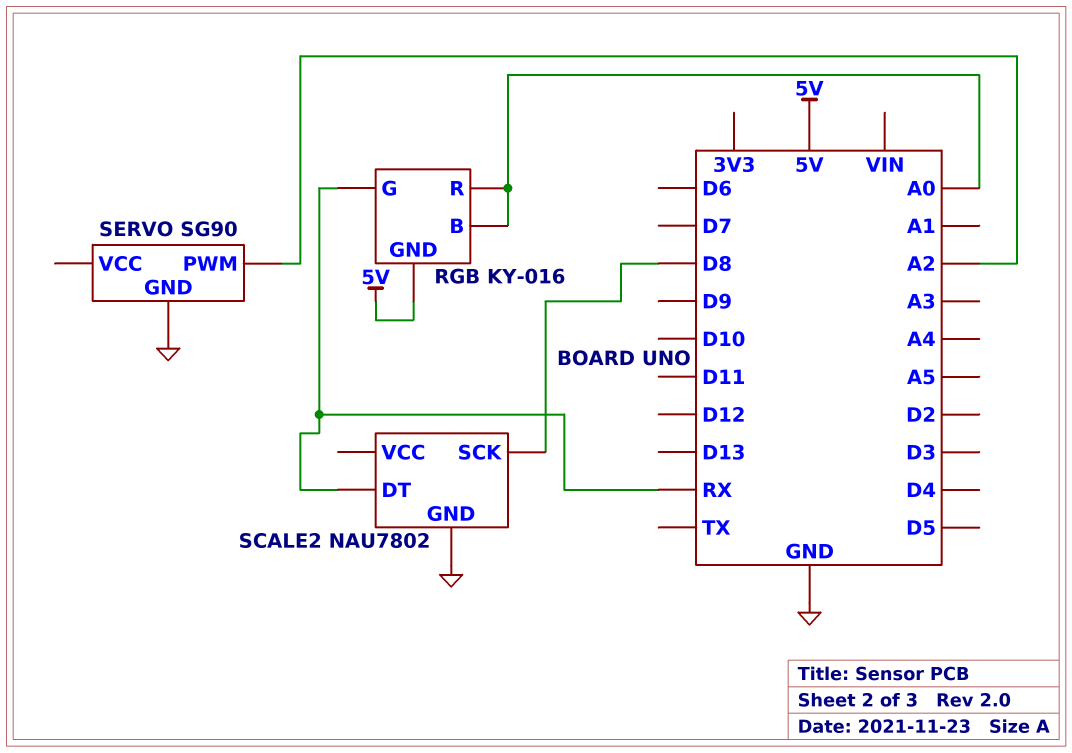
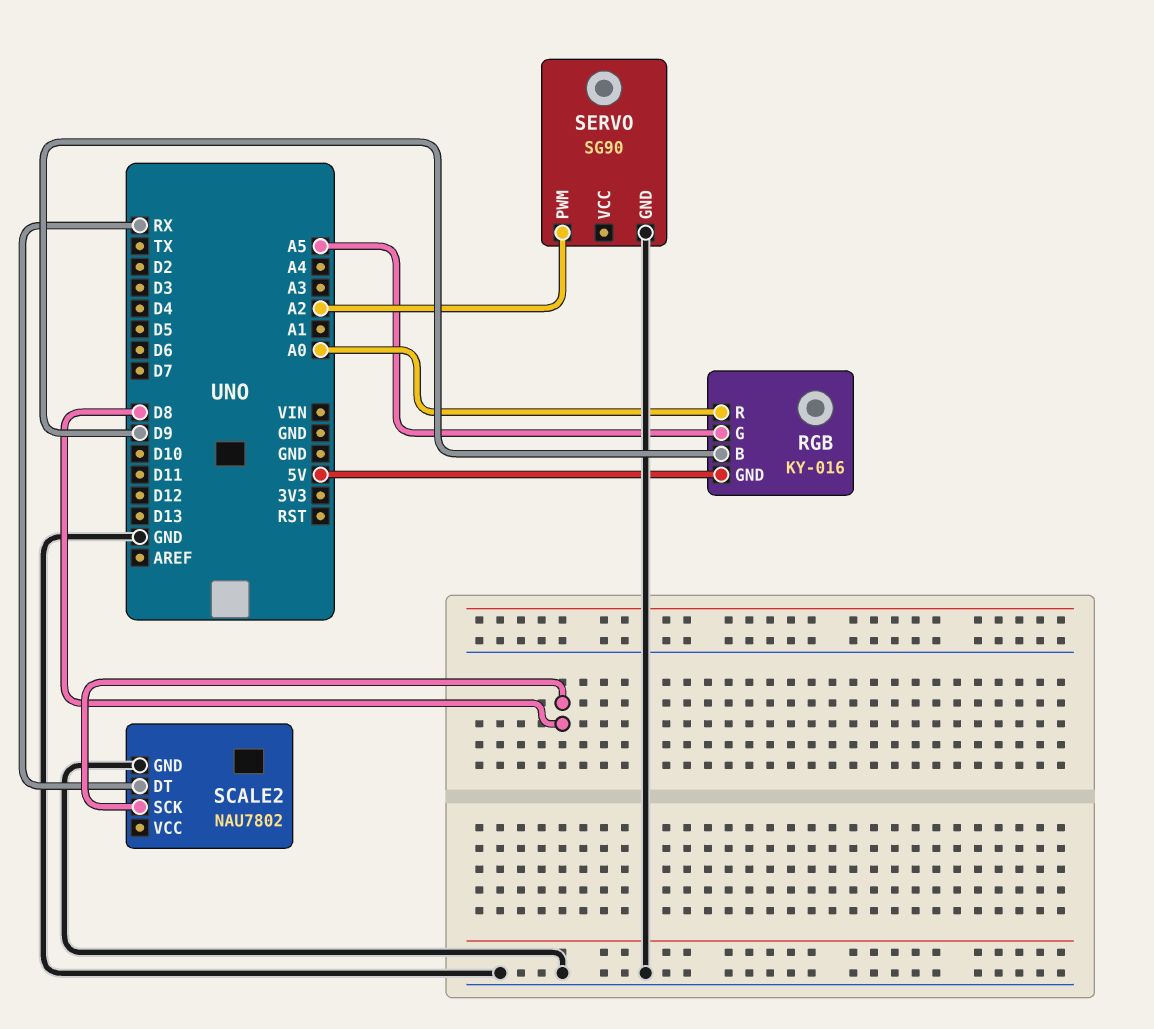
RGB pin B: A0 -> D9
RGB pin G: RX -> A5

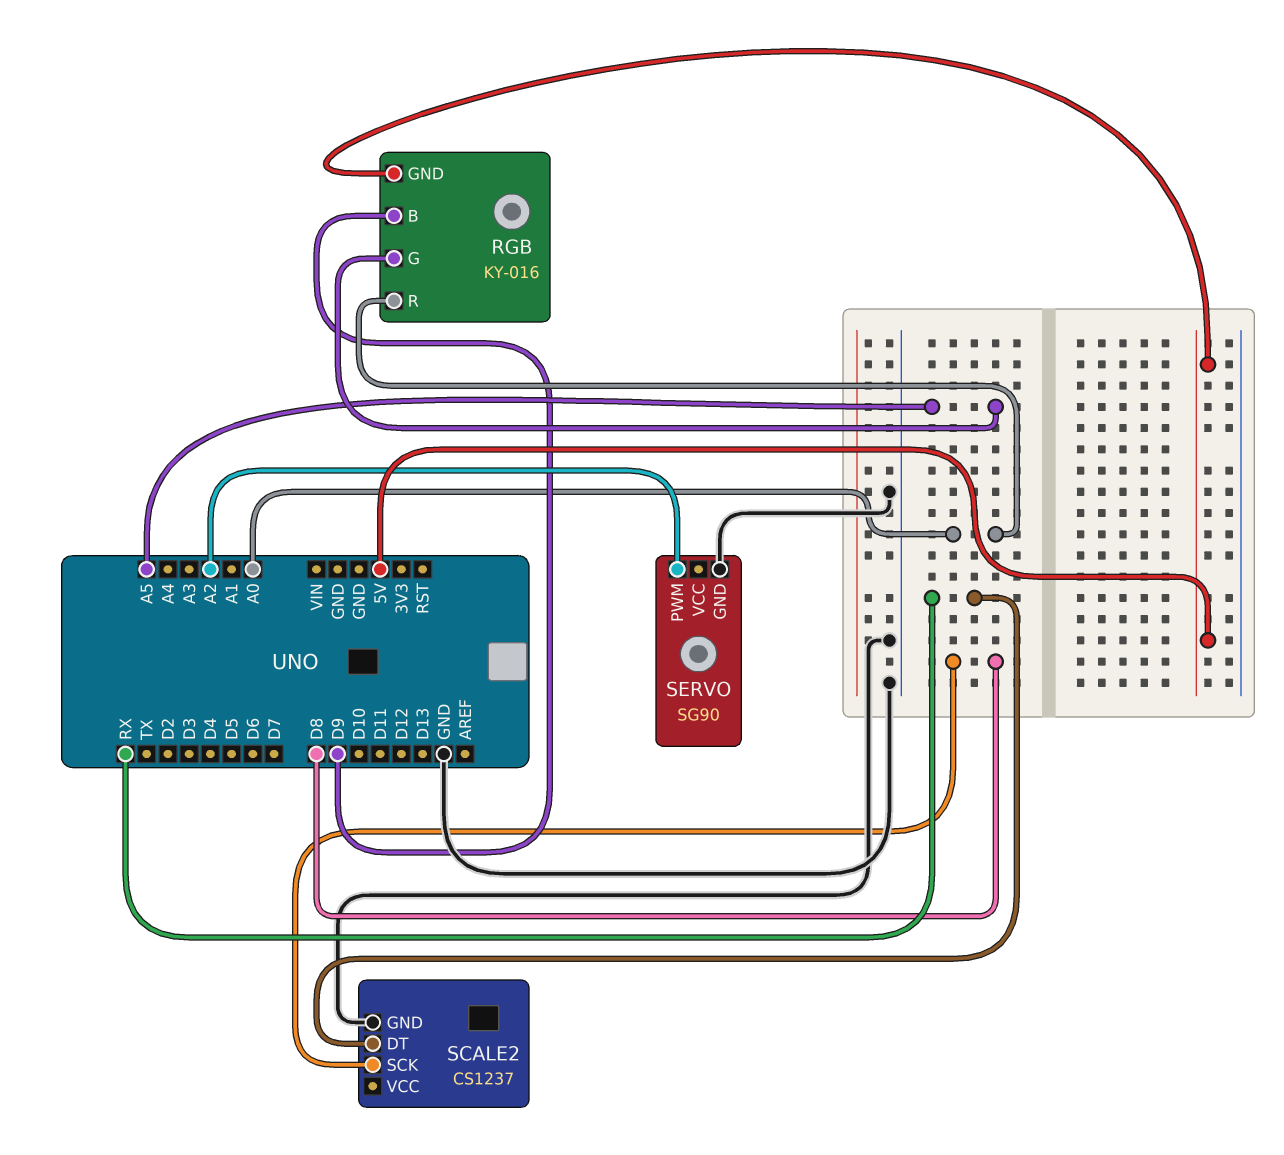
SCALE2: NAU7802 -> CS1237

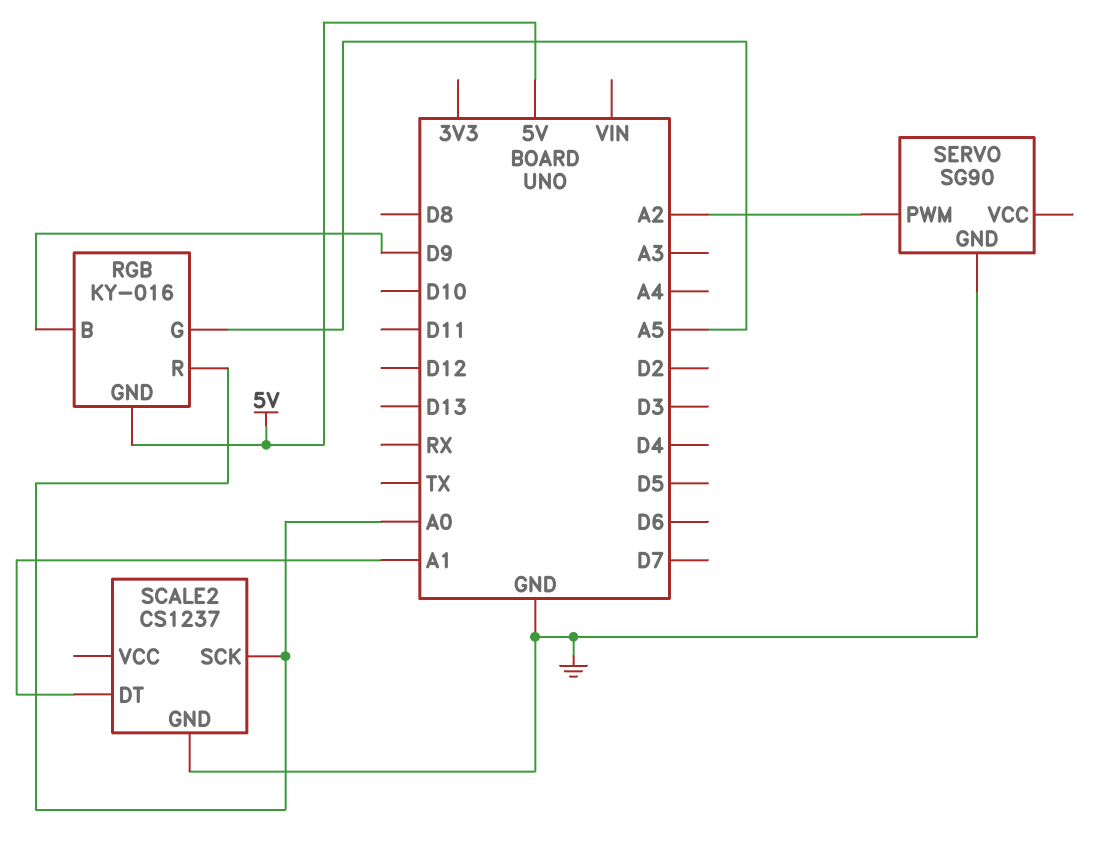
SCALE2 pin DT: RX -> A1
SCALE2 pin SCK: D8 -> A0

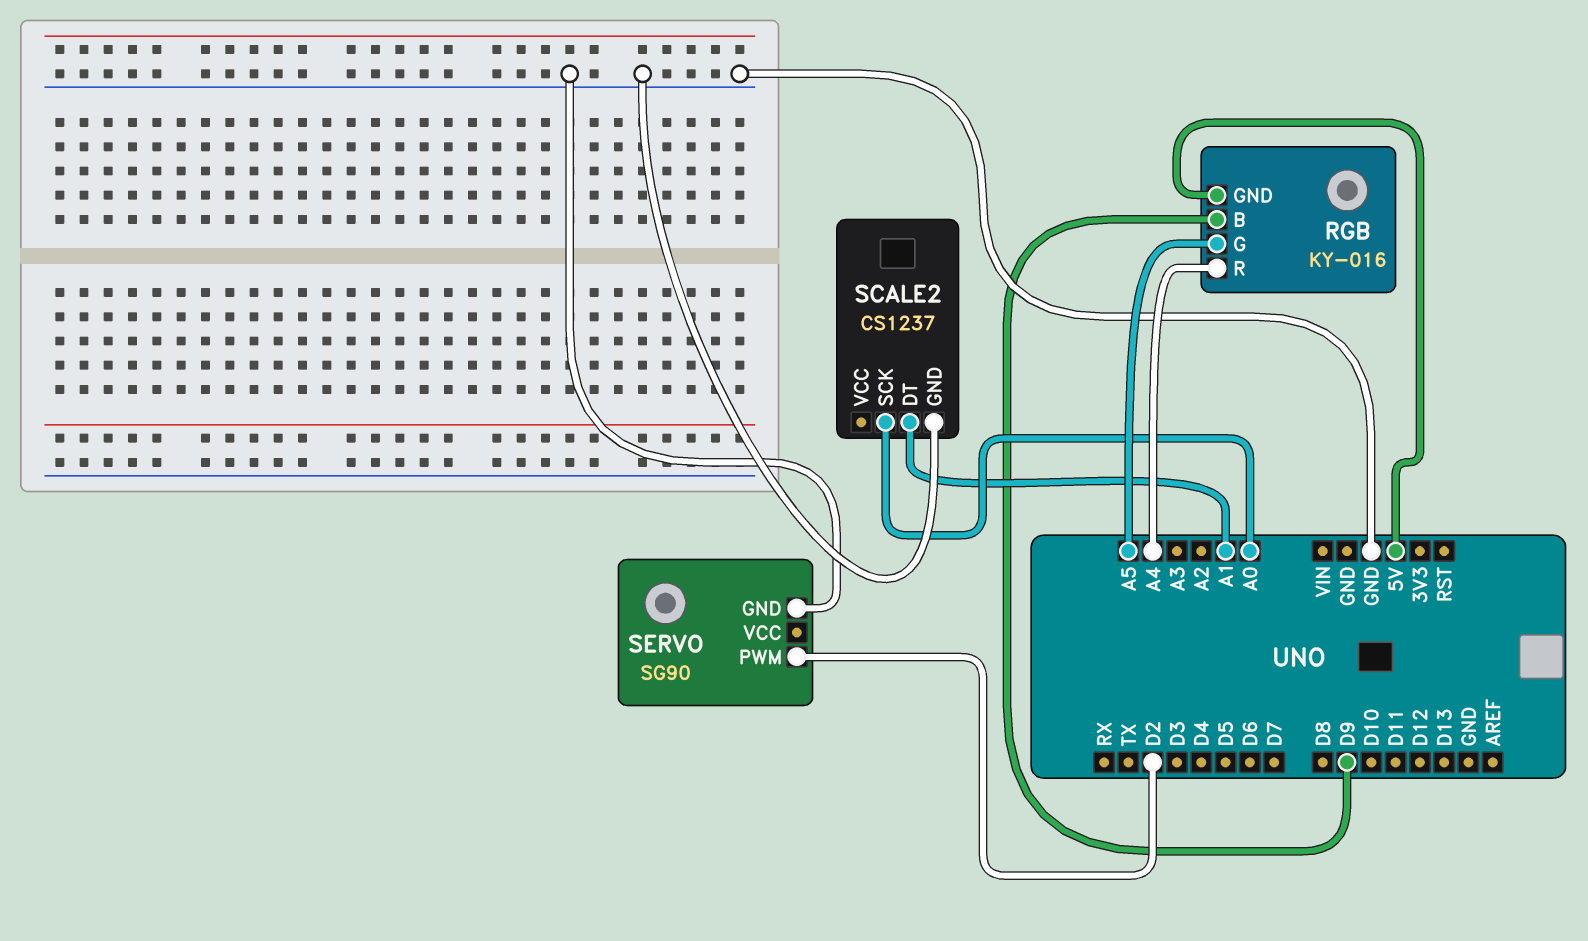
RGB pin R: A0 -> A4
SERVO pin PWM: A2 -> D2

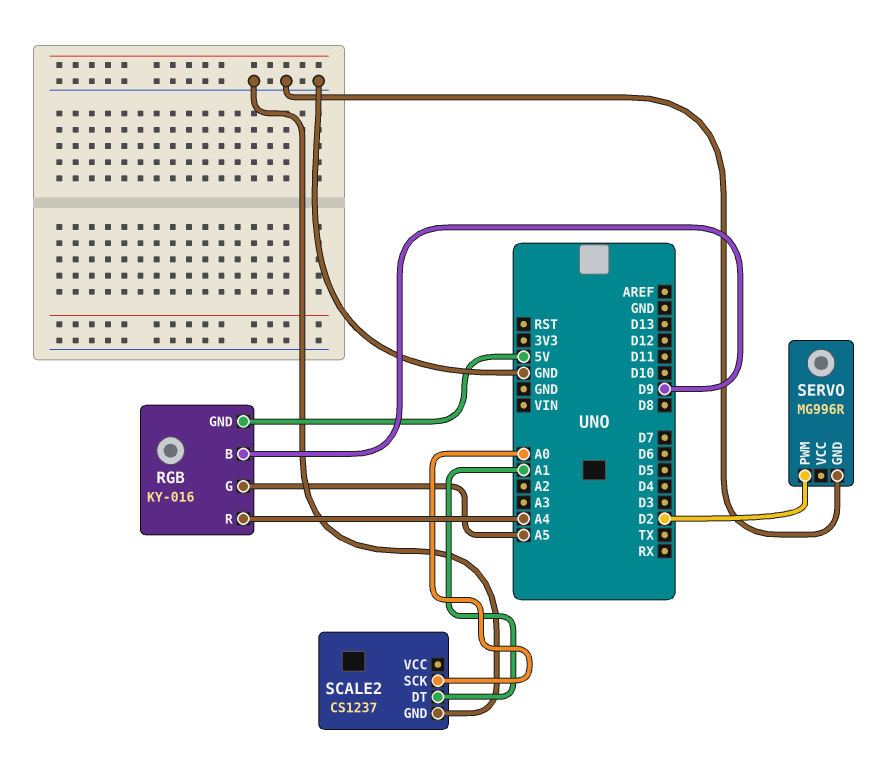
SERVO: SG90 -> MG996R

